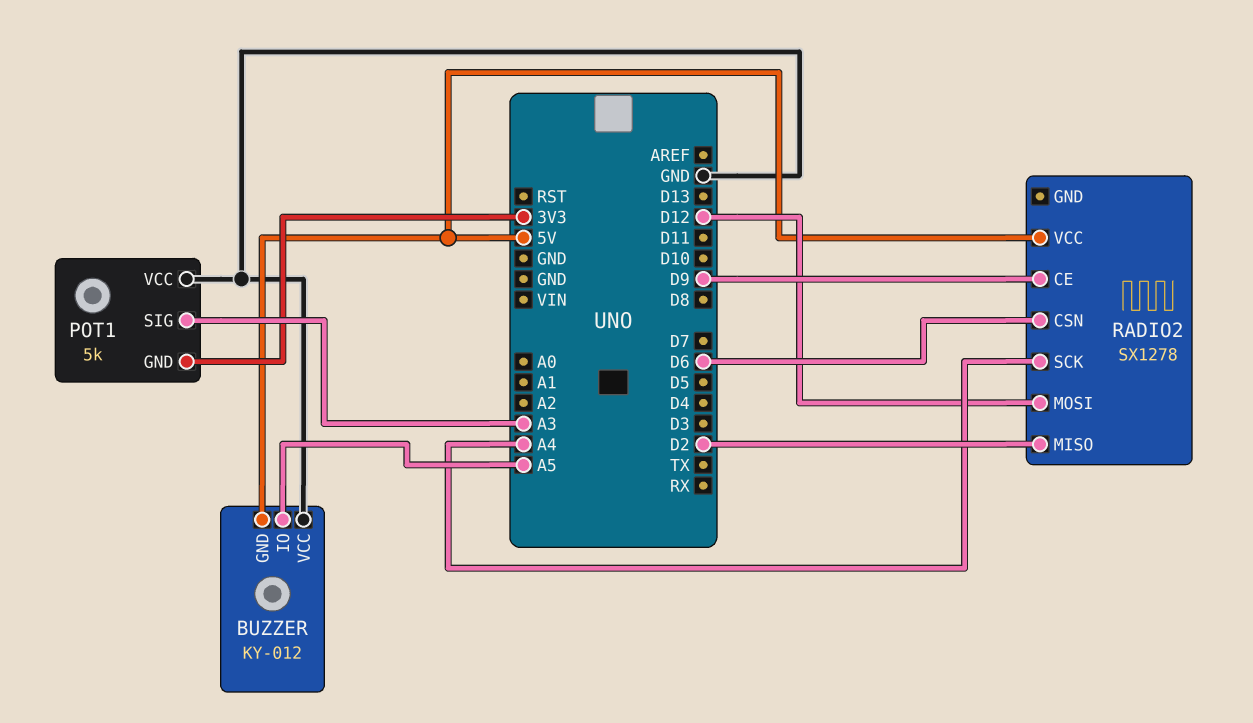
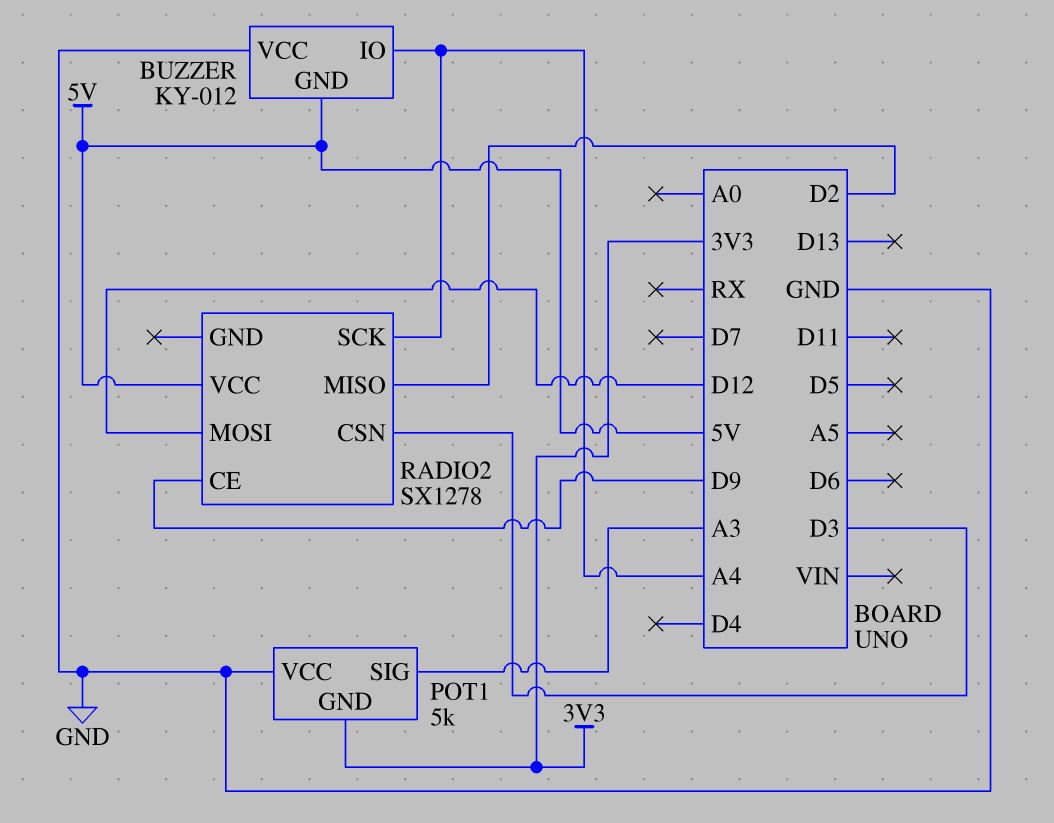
BUZZER pin IO: A5 -> A4
RADIO2 pin CSN: D6 -> D3

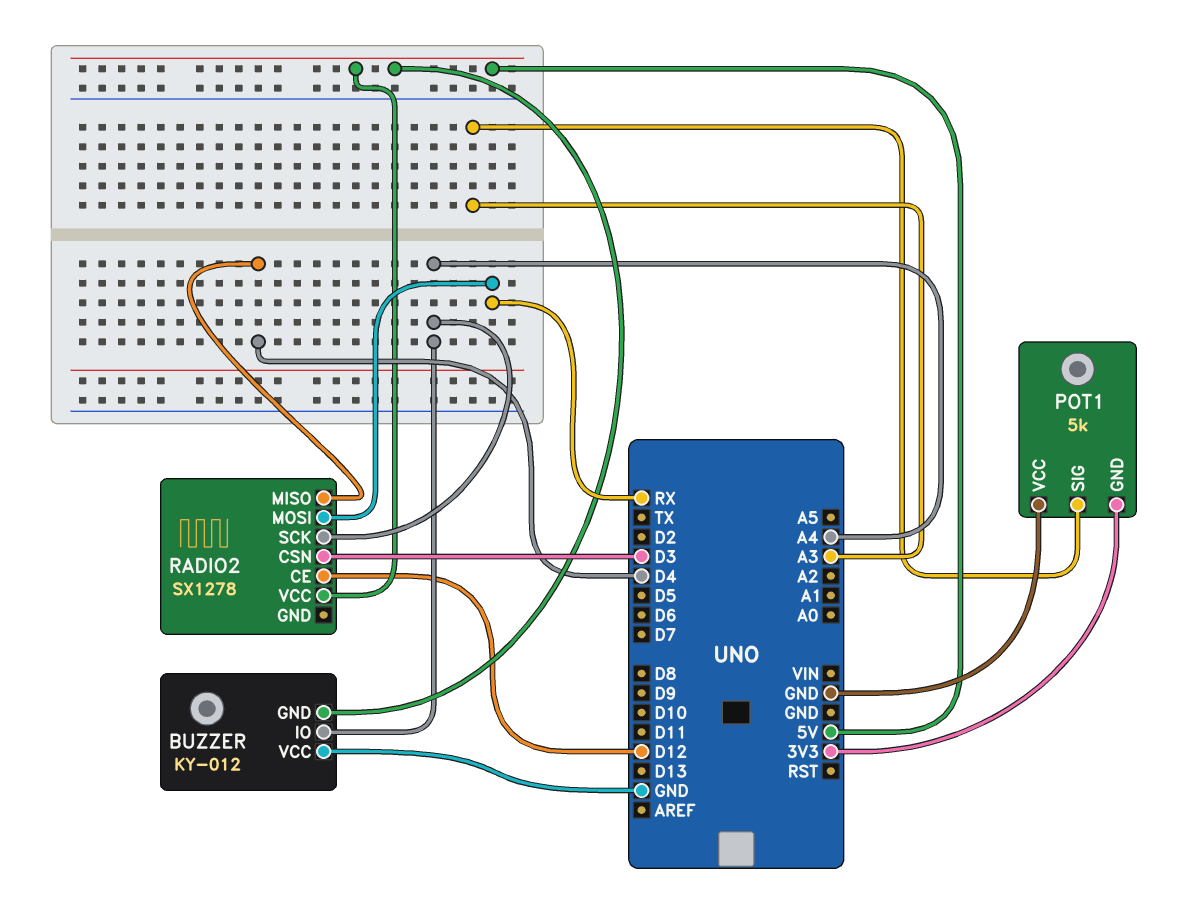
RADIO2 pin CE: D9 -> D12
RADIO2 pin MISO: D2 -> D4
RADIO2 pin MOSI: D12 -> RX

